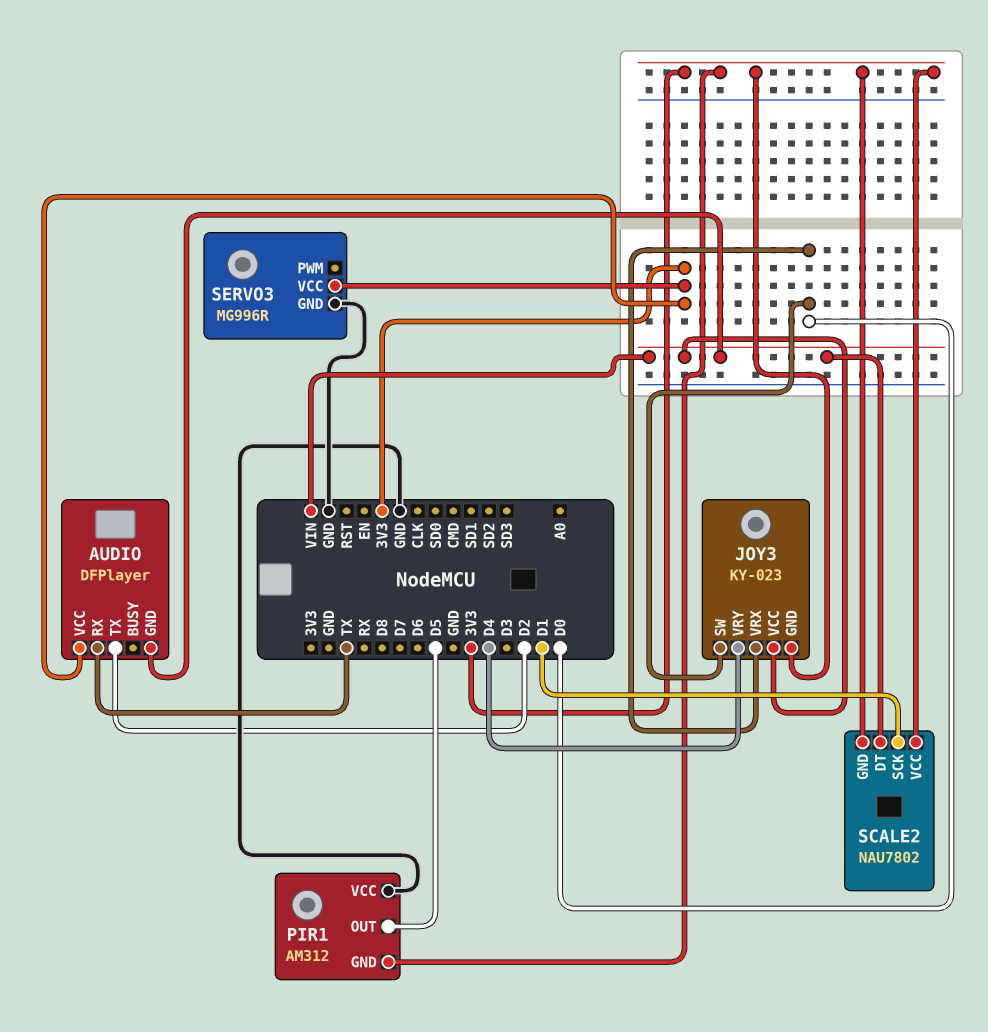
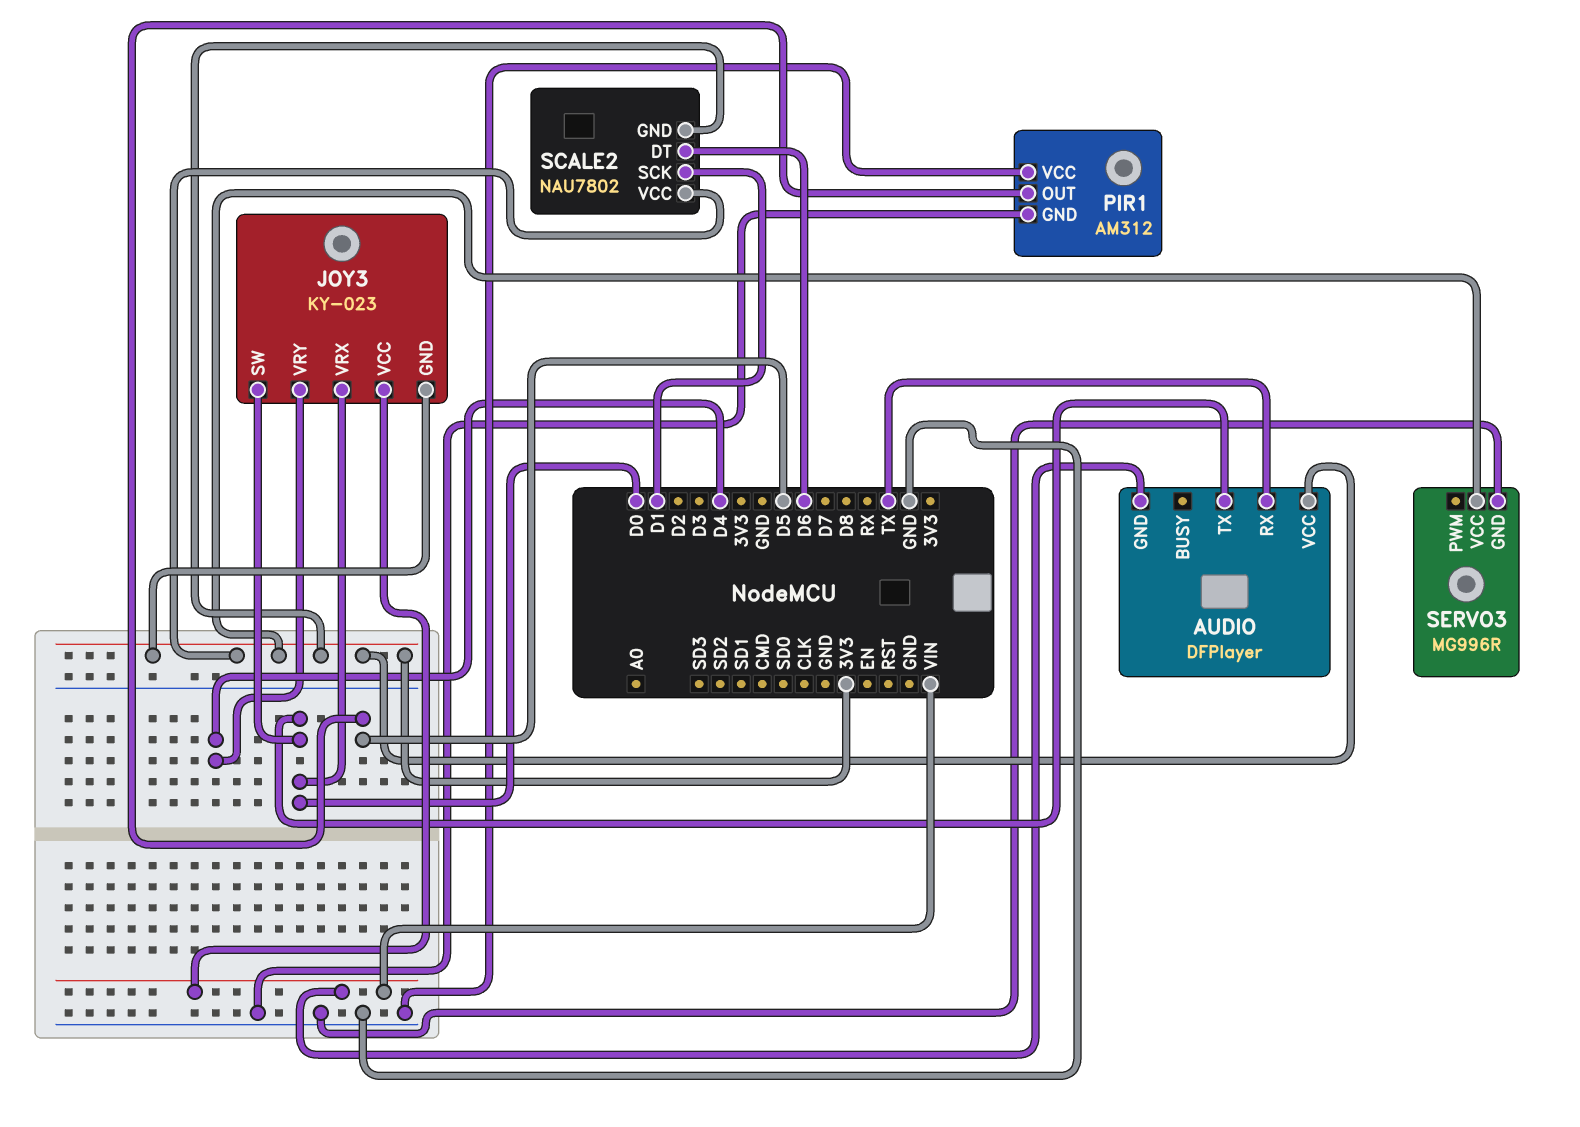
AUDIO pin TX: D2 -> D0
PIR1 pin GND: 3V3 -> GND
SCALE2 pin DT: VIN -> D6

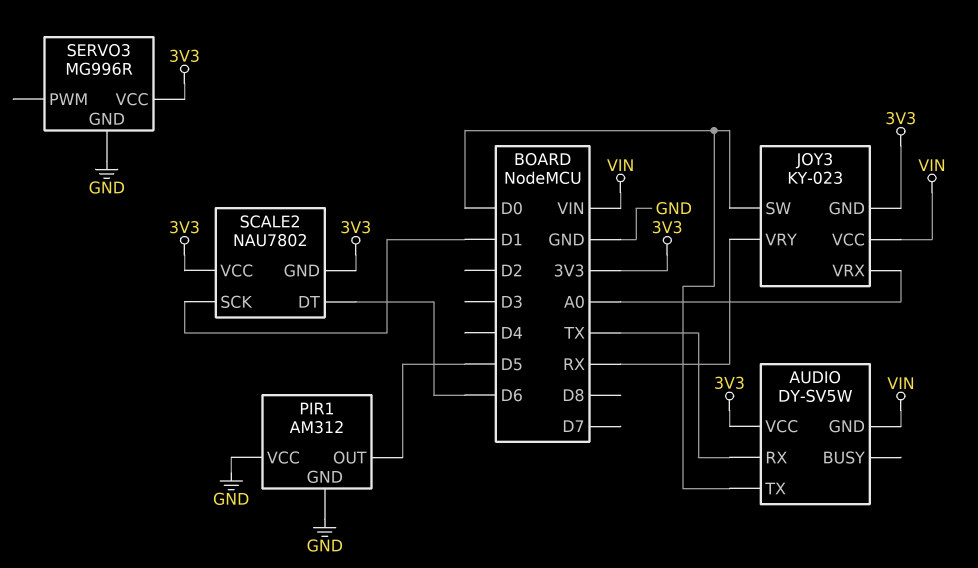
AUDIO: DFPlayer -> DY-SV5W
JOY3 pin VRX: D0 -> A0
JOY3 pin VRY: D4 -> RX

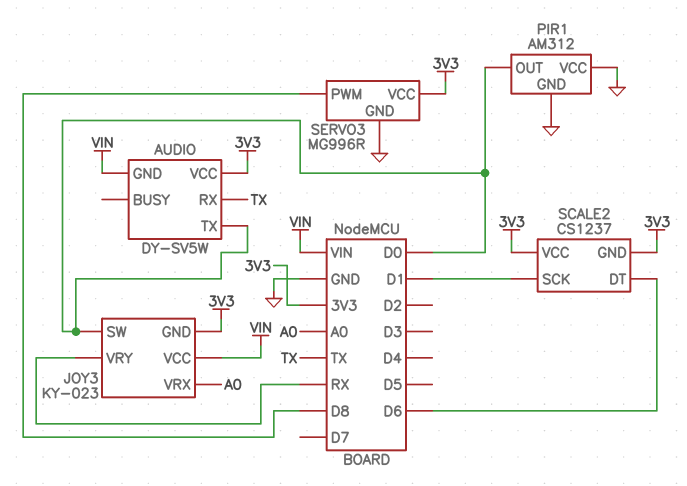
PIR1 pin OUT: D5 -> D0
SCALE2: NAU7802 -> CS1237
SERVO3 pin PWM: none -> D8

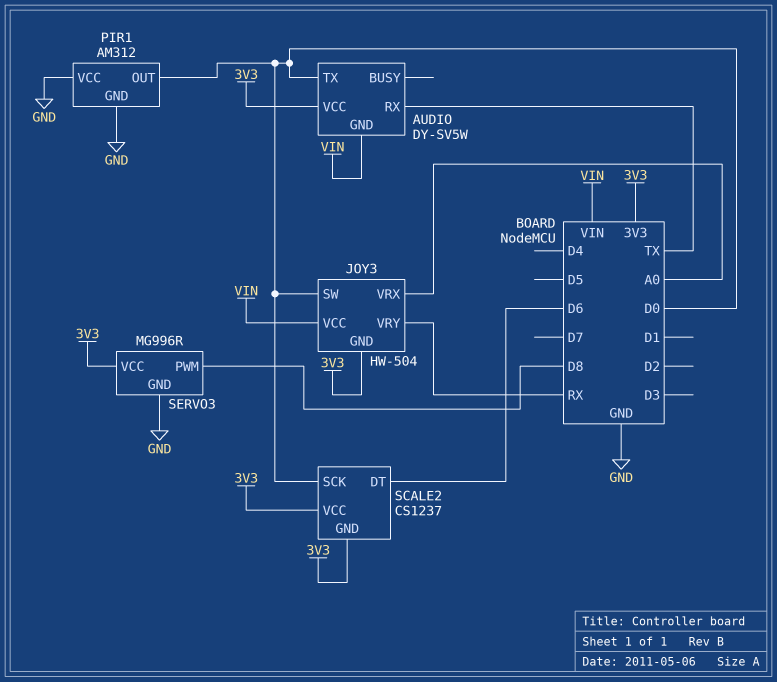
JOY3: KY-023 -> HW-504
SCALE2 pin SCK: D1 -> D0

